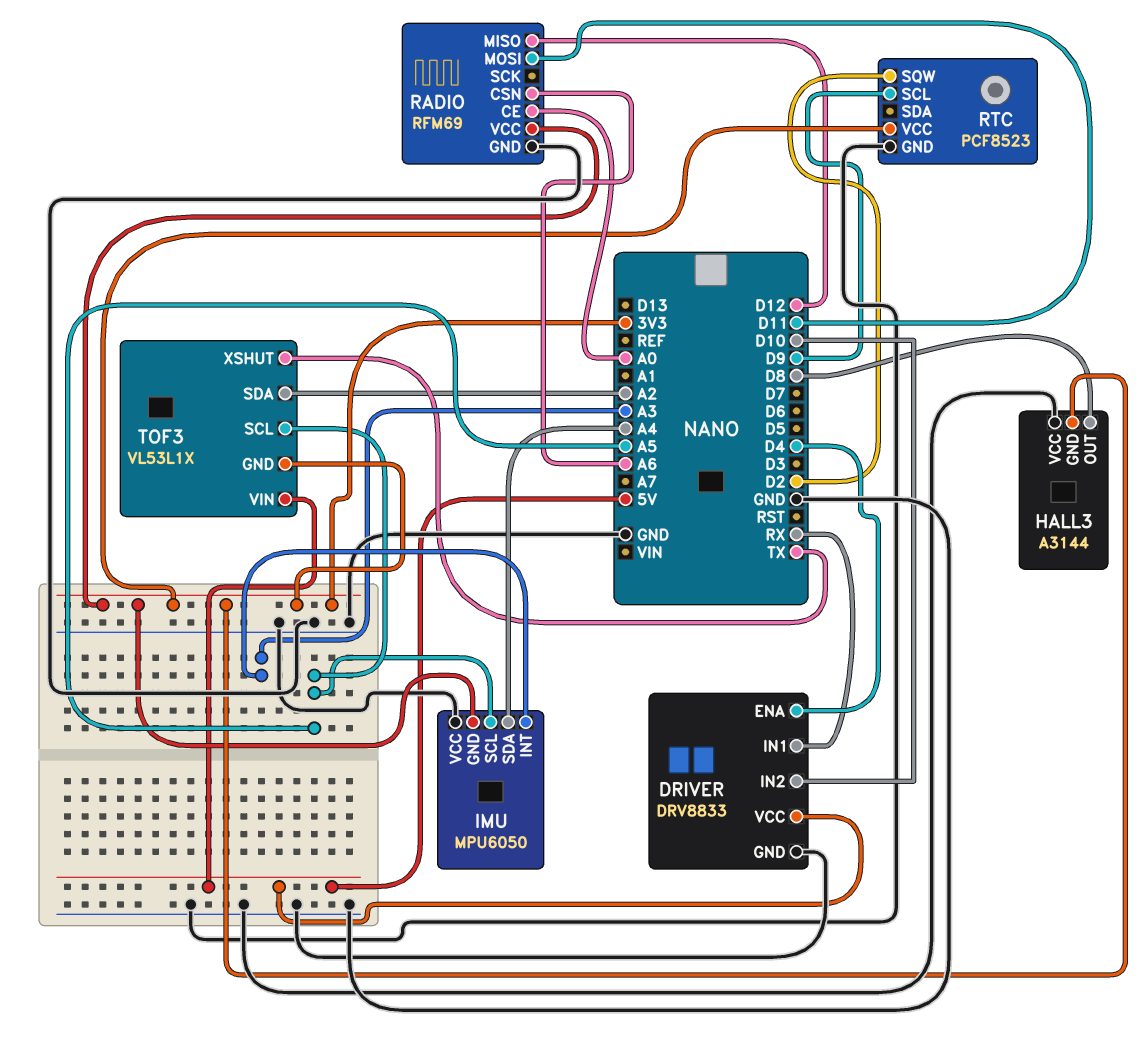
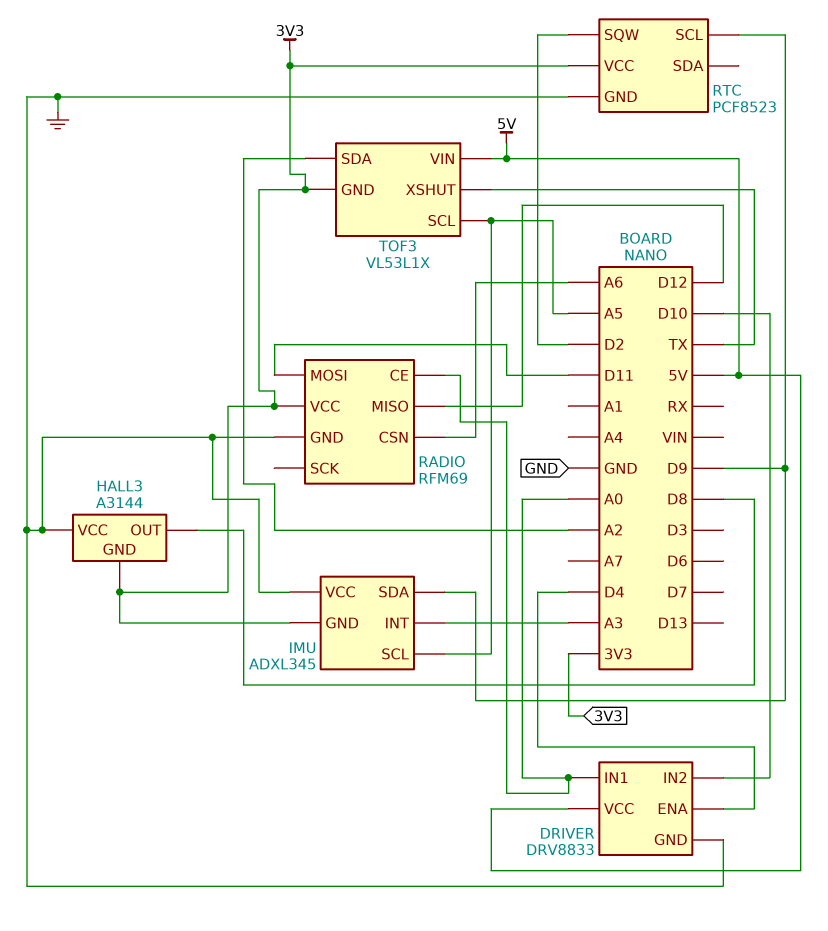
DRIVER pin IN1: RX -> A0
IMU: MPU6050 -> ADXL345
IMU pin SDA: A4 -> D9

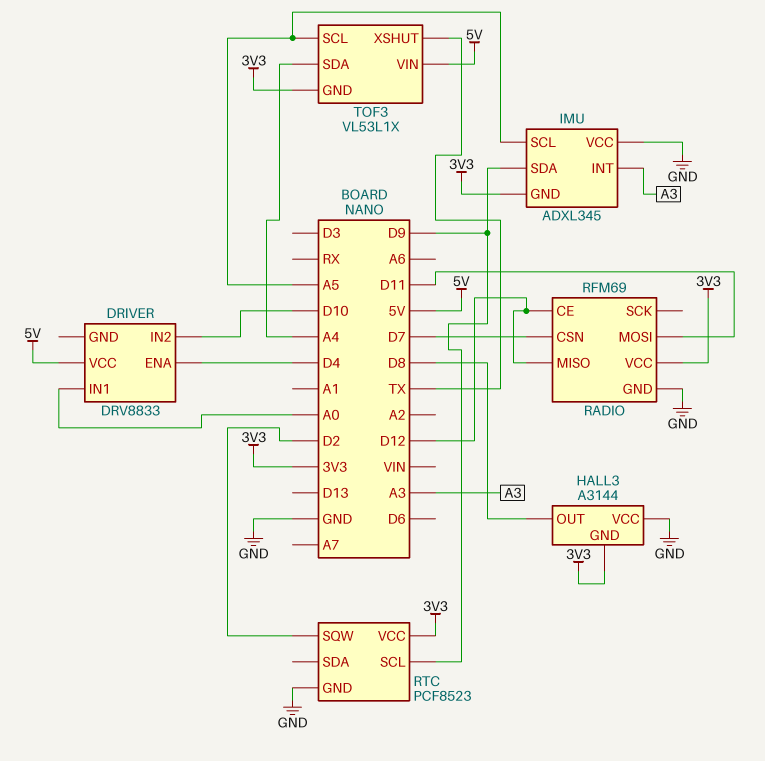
DRIVER pin GND: GND -> none
RADIO pin CE: A0 -> D12
RADIO pin CSN: A6 -> D7
TOF3 pin SDA: A2 -> A4

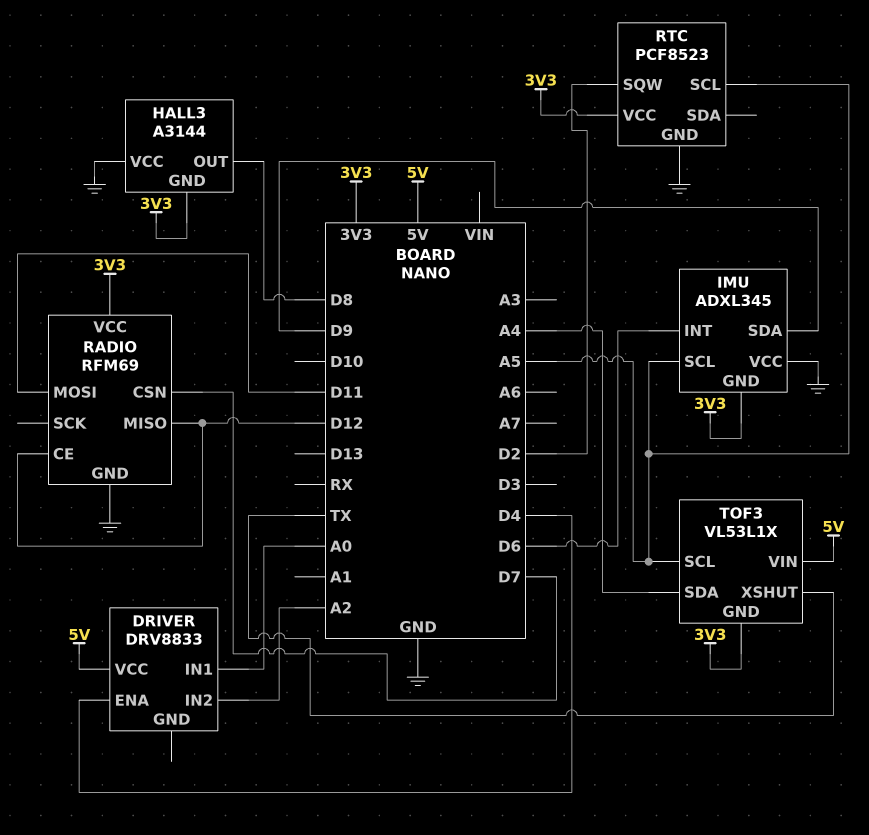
DRIVER pin IN2: D10 -> A2
IMU pin INT: A3 -> D6
RTC pin SCL: D9 -> A5

